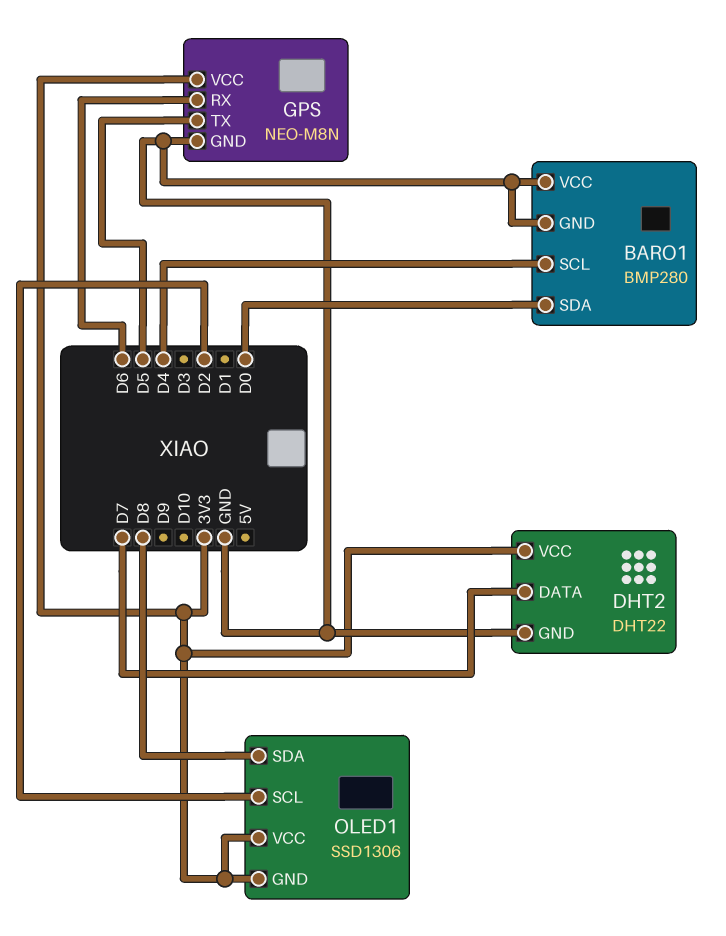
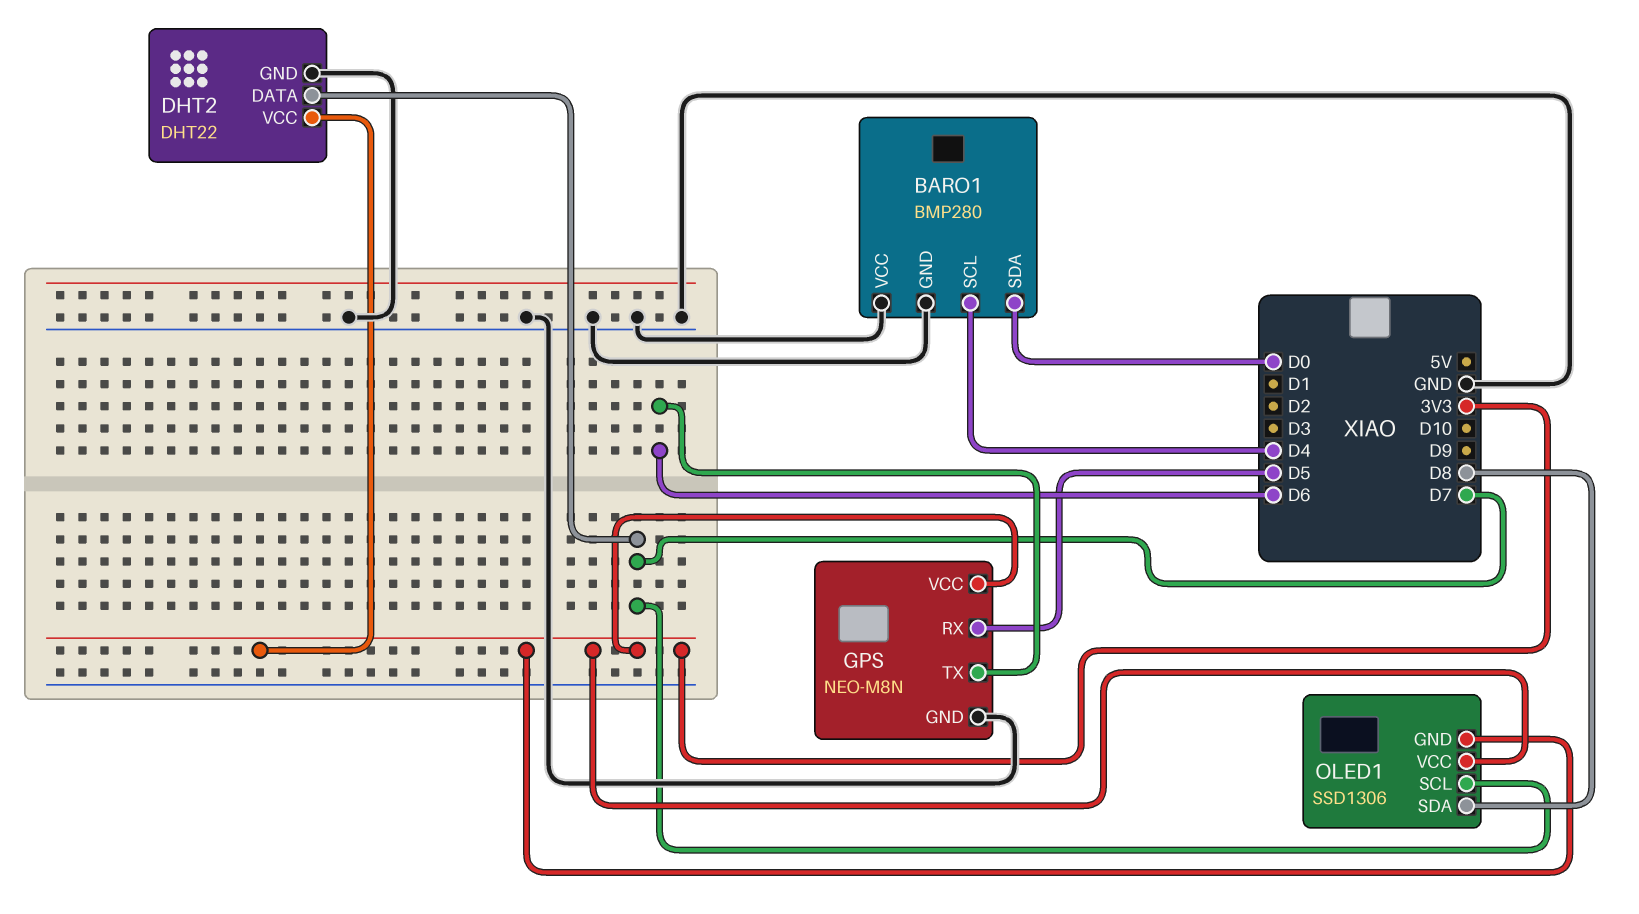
GPS pin RX: D6 -> D5
GPS pin TX: D5 -> D6
OLED1 pin SCL: D2 -> D7

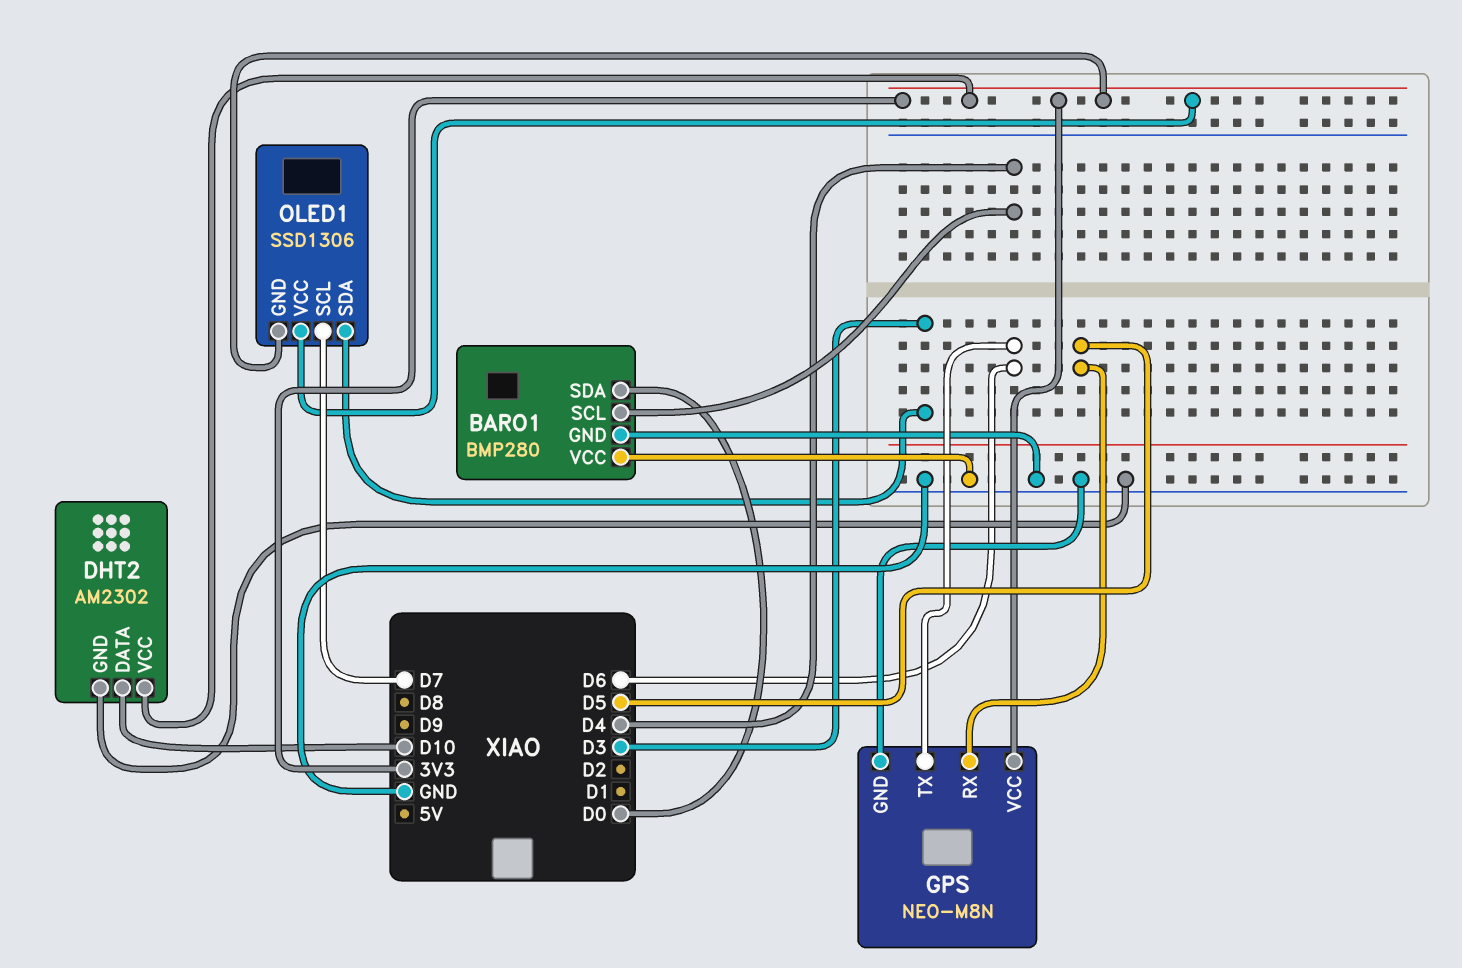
DHT2: DHT22 -> AM2302
DHT2 pin DATA: D7 -> D10
OLED1 pin SDA: D8 -> D3

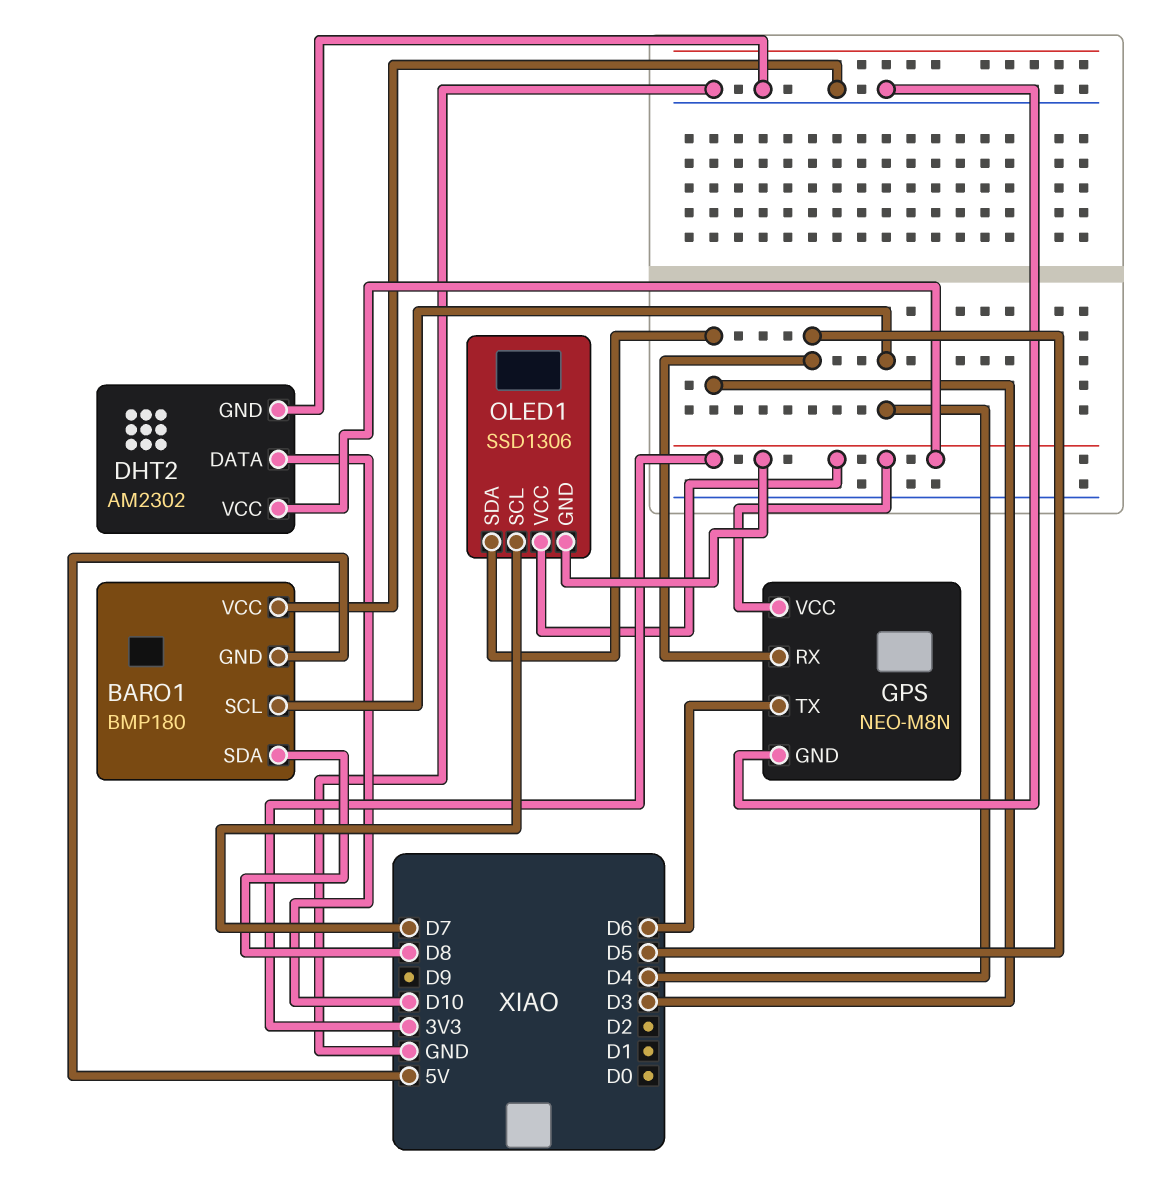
BARO1: BMP280 -> BMP180
BARO1 pin GND: GND -> 5V
BARO1 pin SDA: D0 -> D8

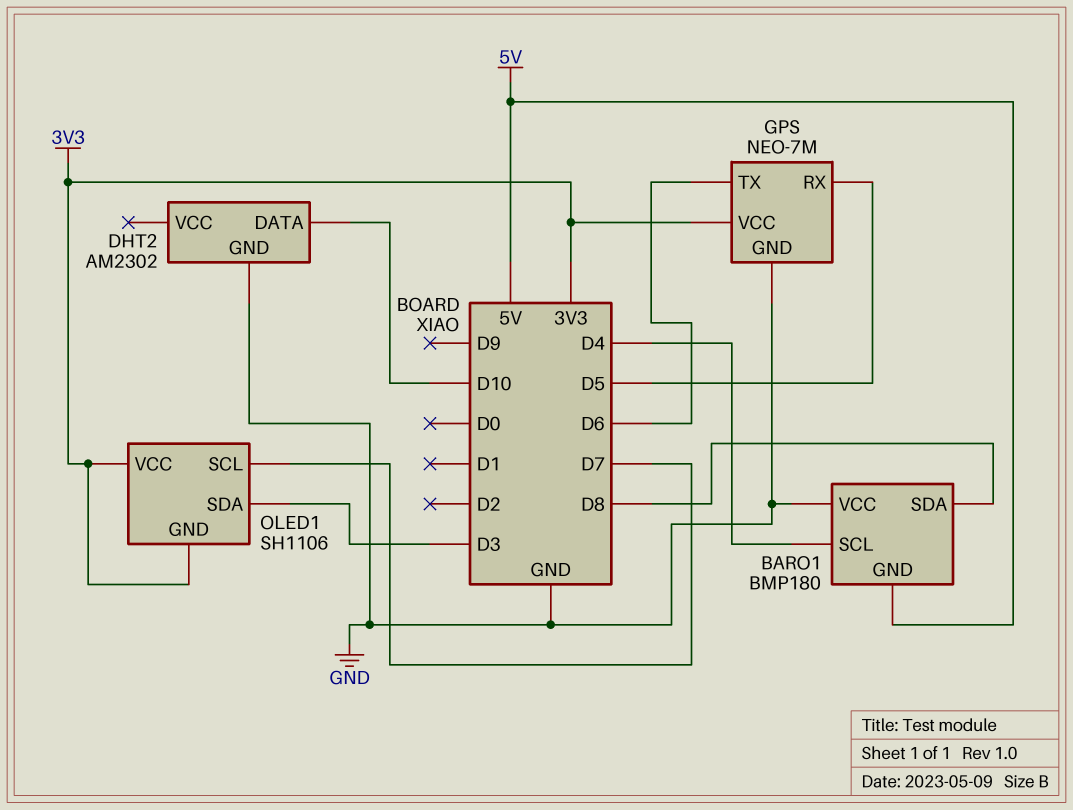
DHT2 pin VCC: 3V3 -> none
GPS: NEO-M8N -> NEO-7M
OLED1: SSD1306 -> SH1106

